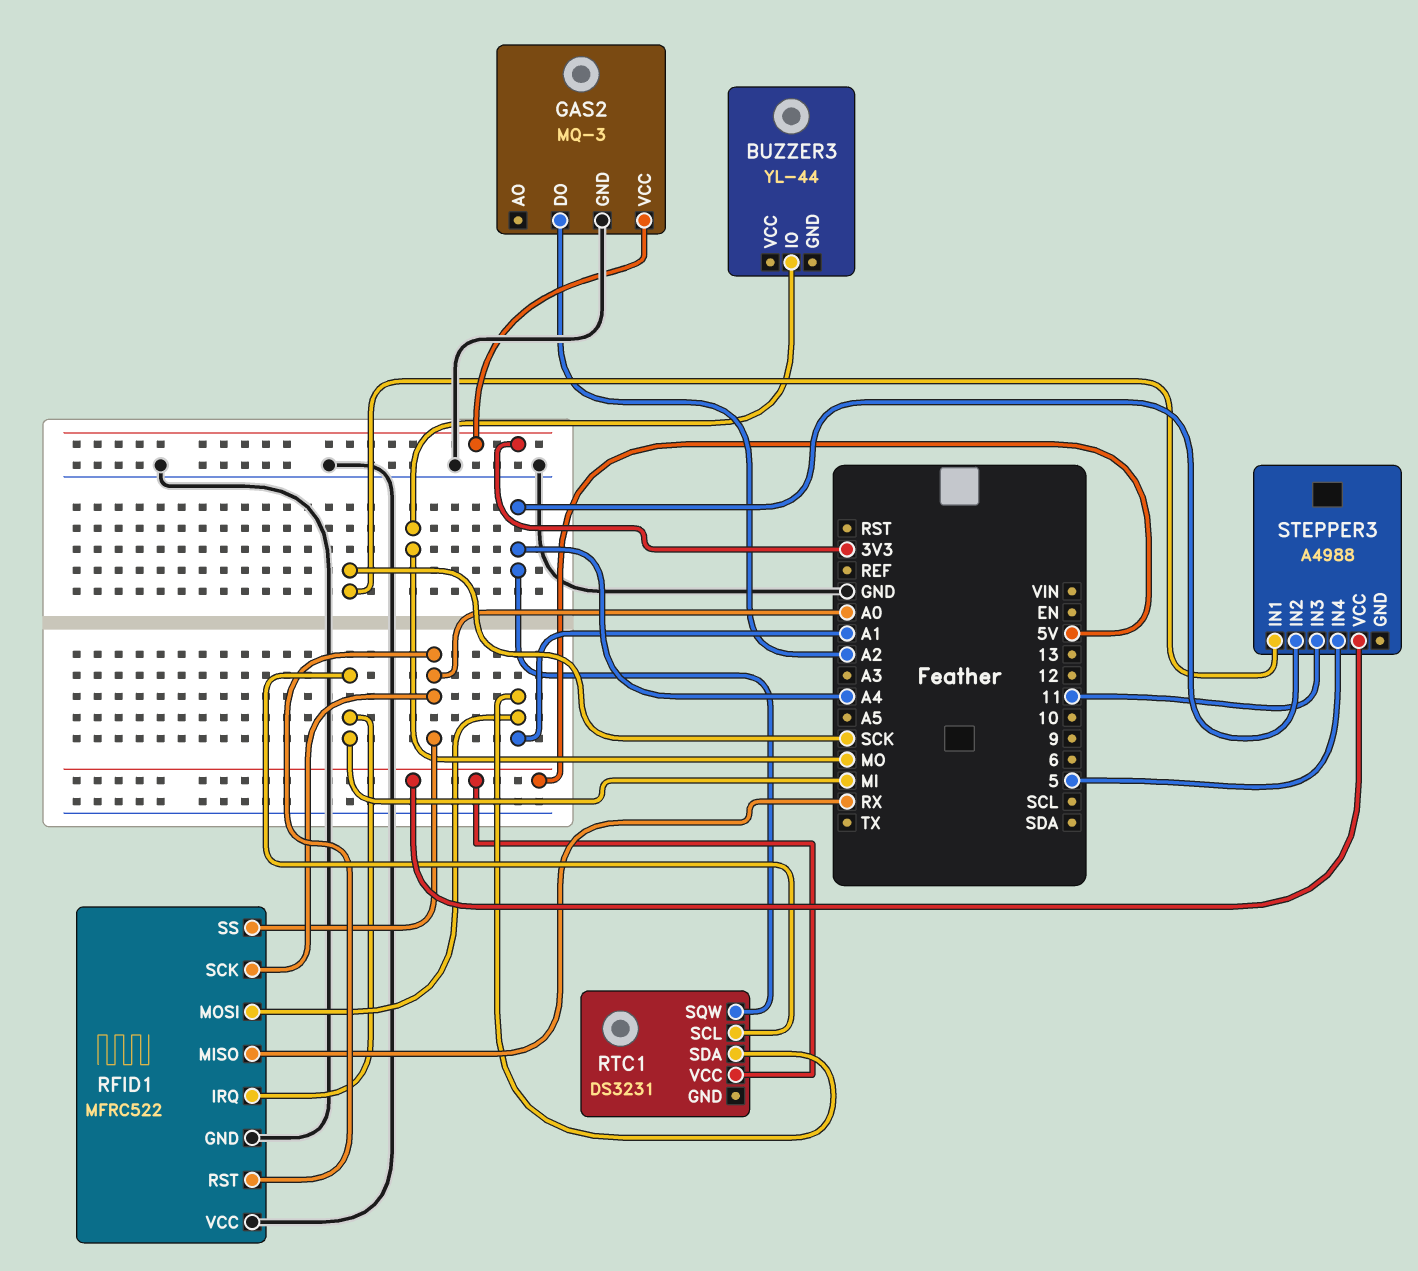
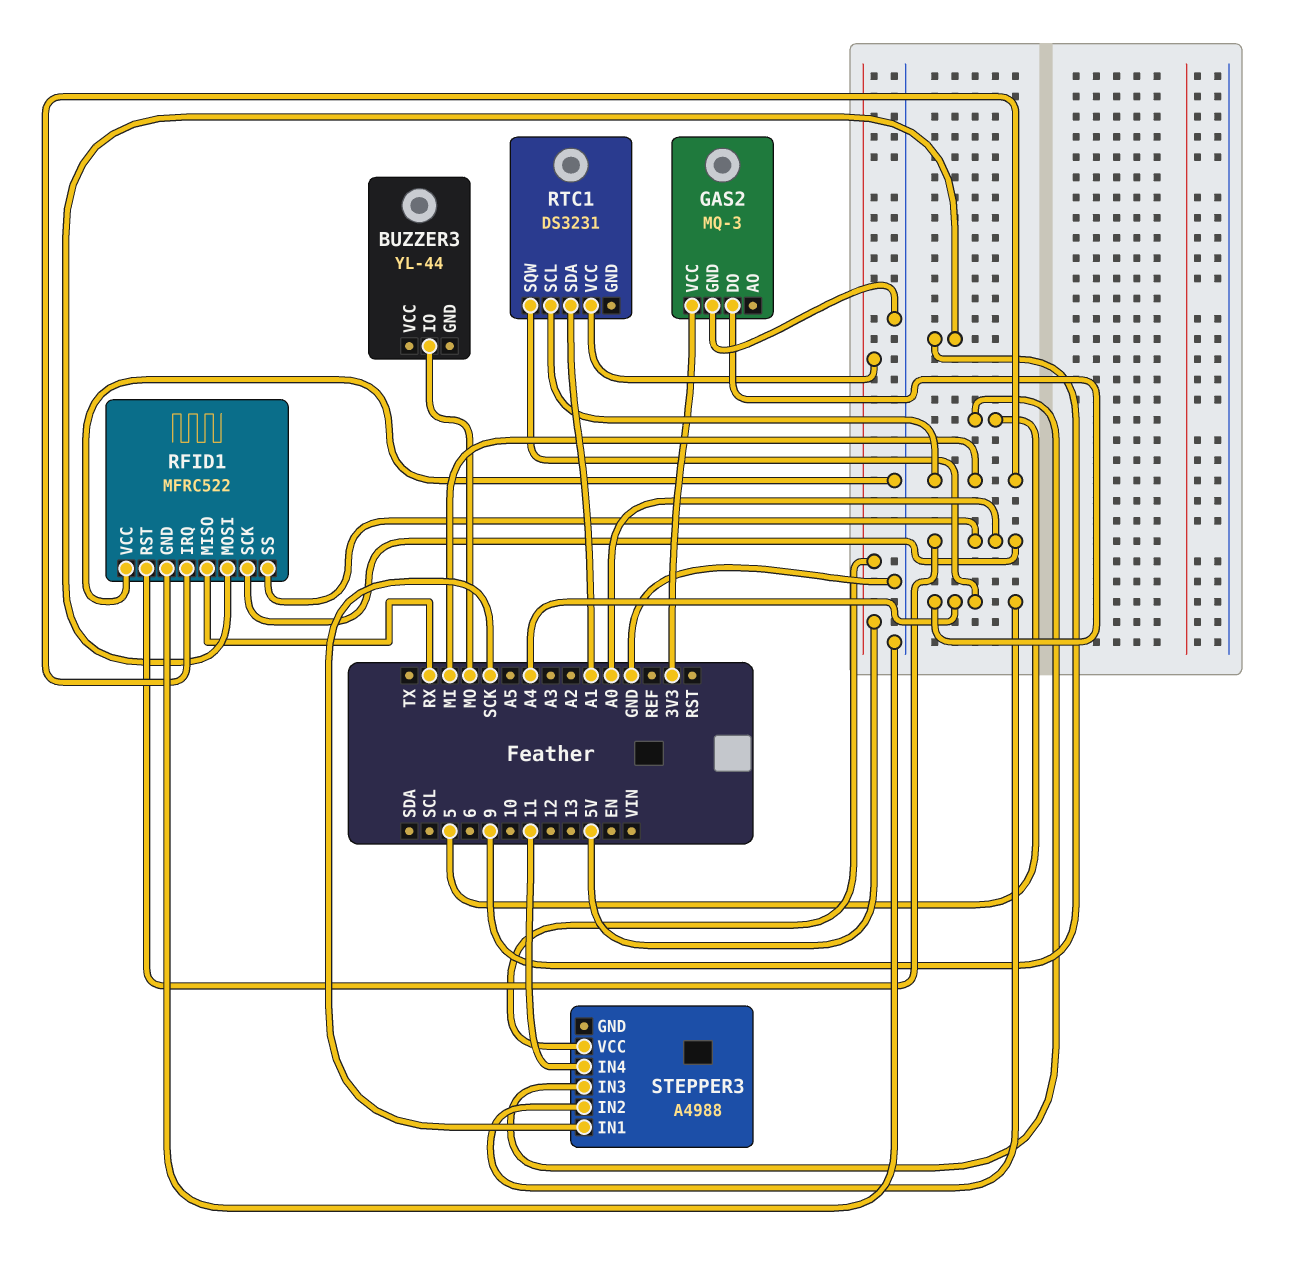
GAS2 pin DO: A2 -> A4
RFID1 pin MOSI: A1 -> 9
STEPPER3 pin IN3: 11 -> 5
STEPPER3 pin IN4: 5 -> 11

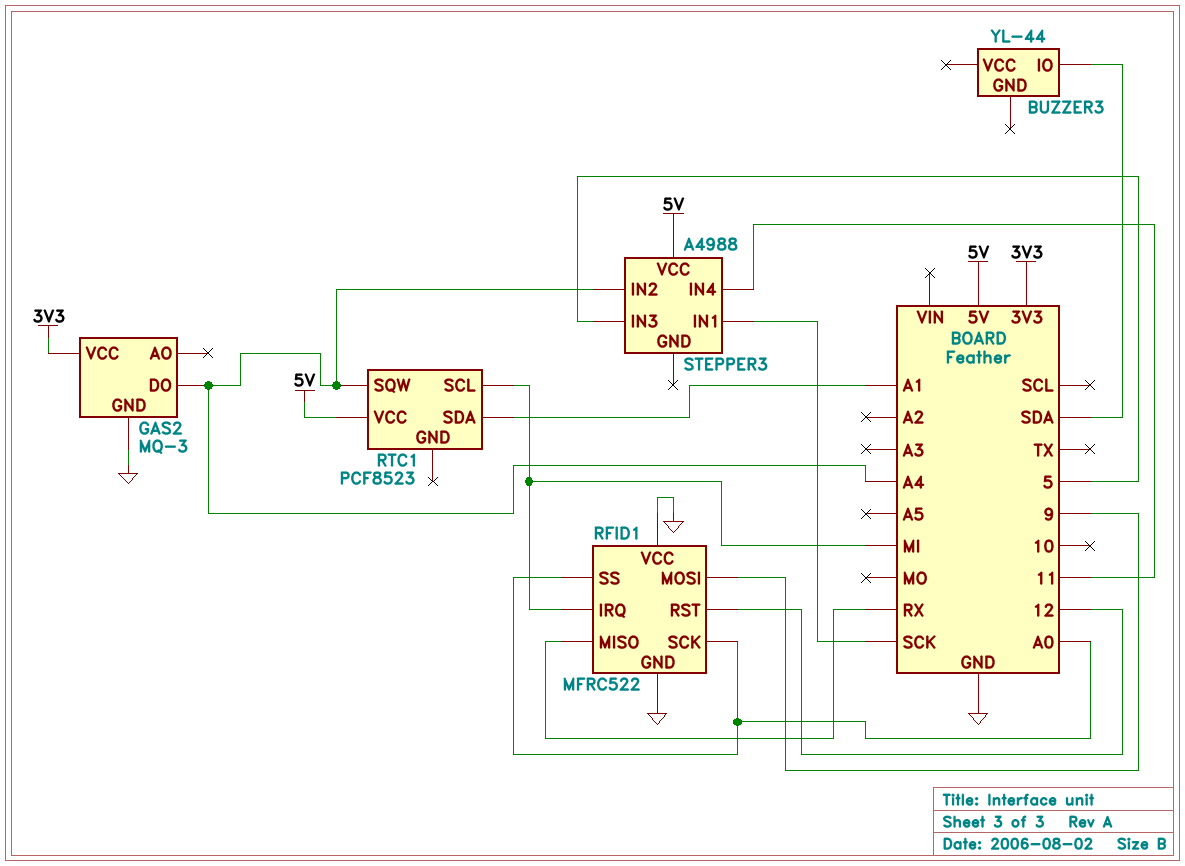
BUZZER3 pin IO: MO -> SDA
RFID1 pin RST: A0 -> 12
RTC1: DS3231 -> PCF8523

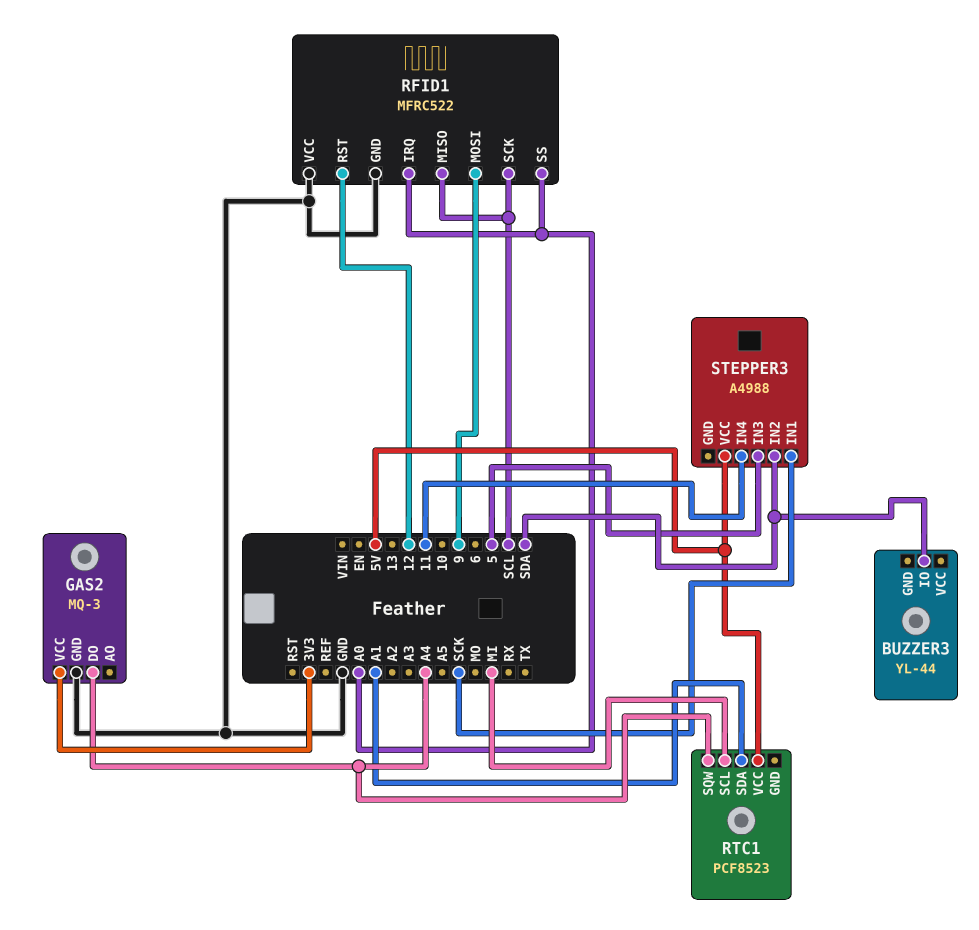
RFID1 pin IRQ: MI -> A0
RFID1 pin MISO: RX -> SCL
RFID1 pin SCK: A0 -> SCL
STEPPER3 pin IN2: A4 -> SDA

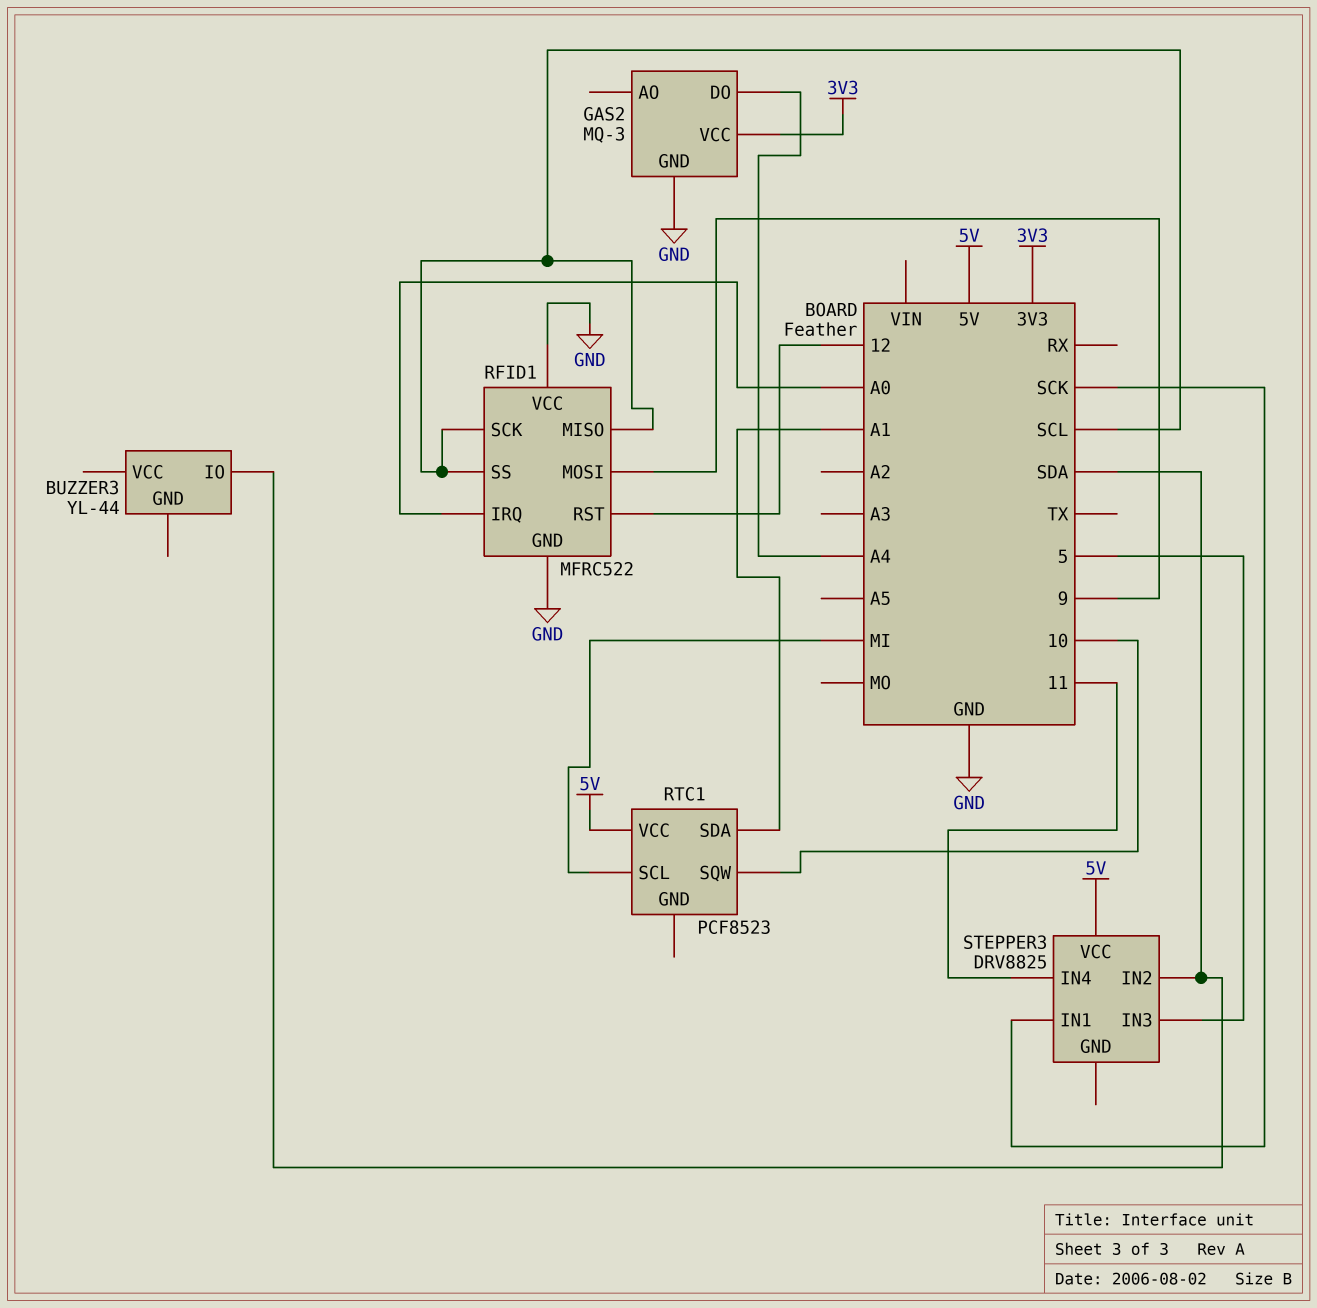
RFID1 pin SS: A0 -> SCL
RTC1 pin SQW: A4 -> 10
STEPPER3: A4988 -> DRV8825

